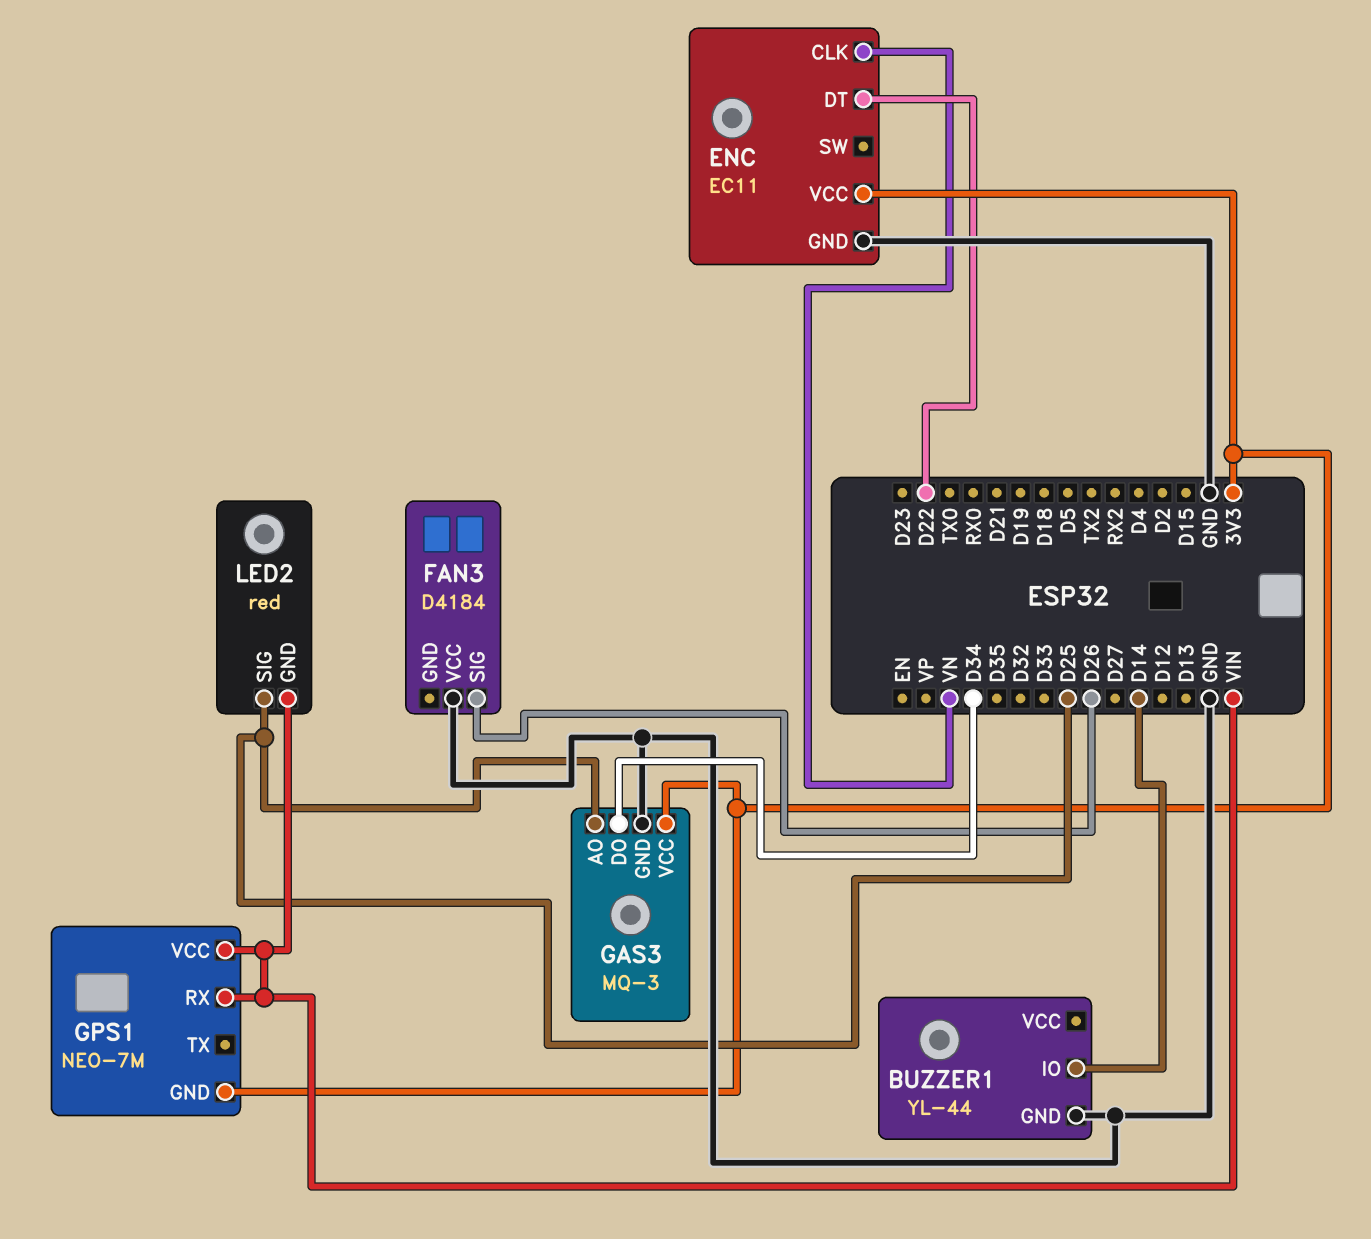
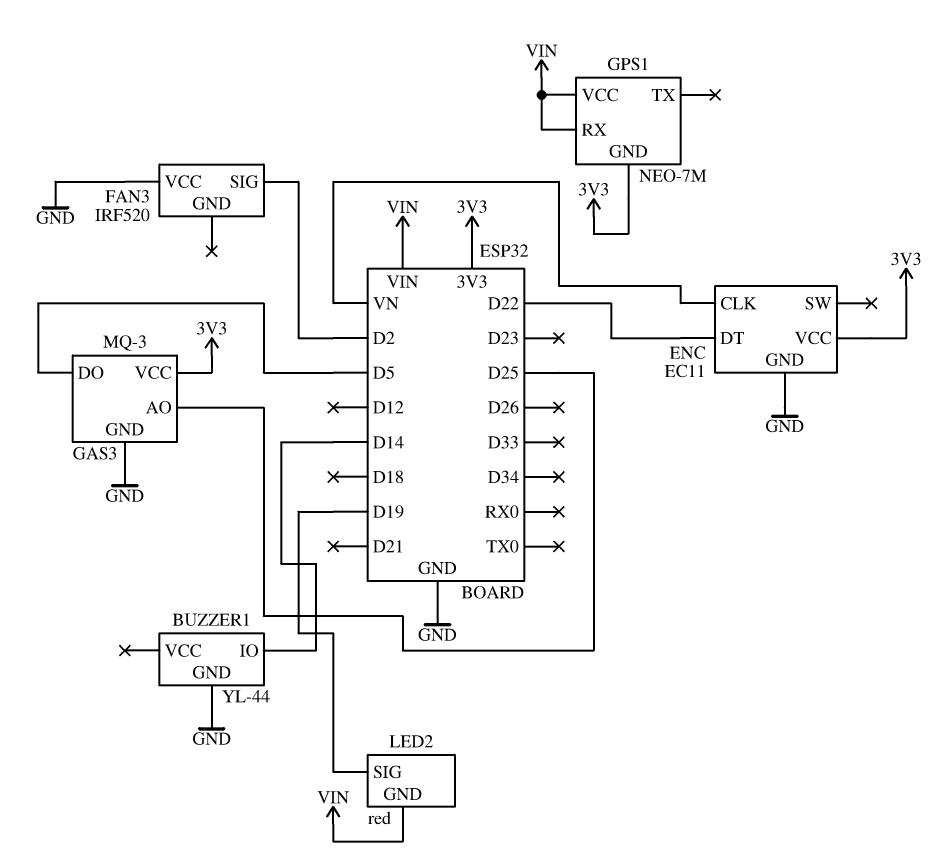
FAN3: D4184 -> IRF520
FAN3 pin SIG: D26 -> D2
GAS3 pin DO: D34 -> D5
LED2 pin SIG: D25 -> D19

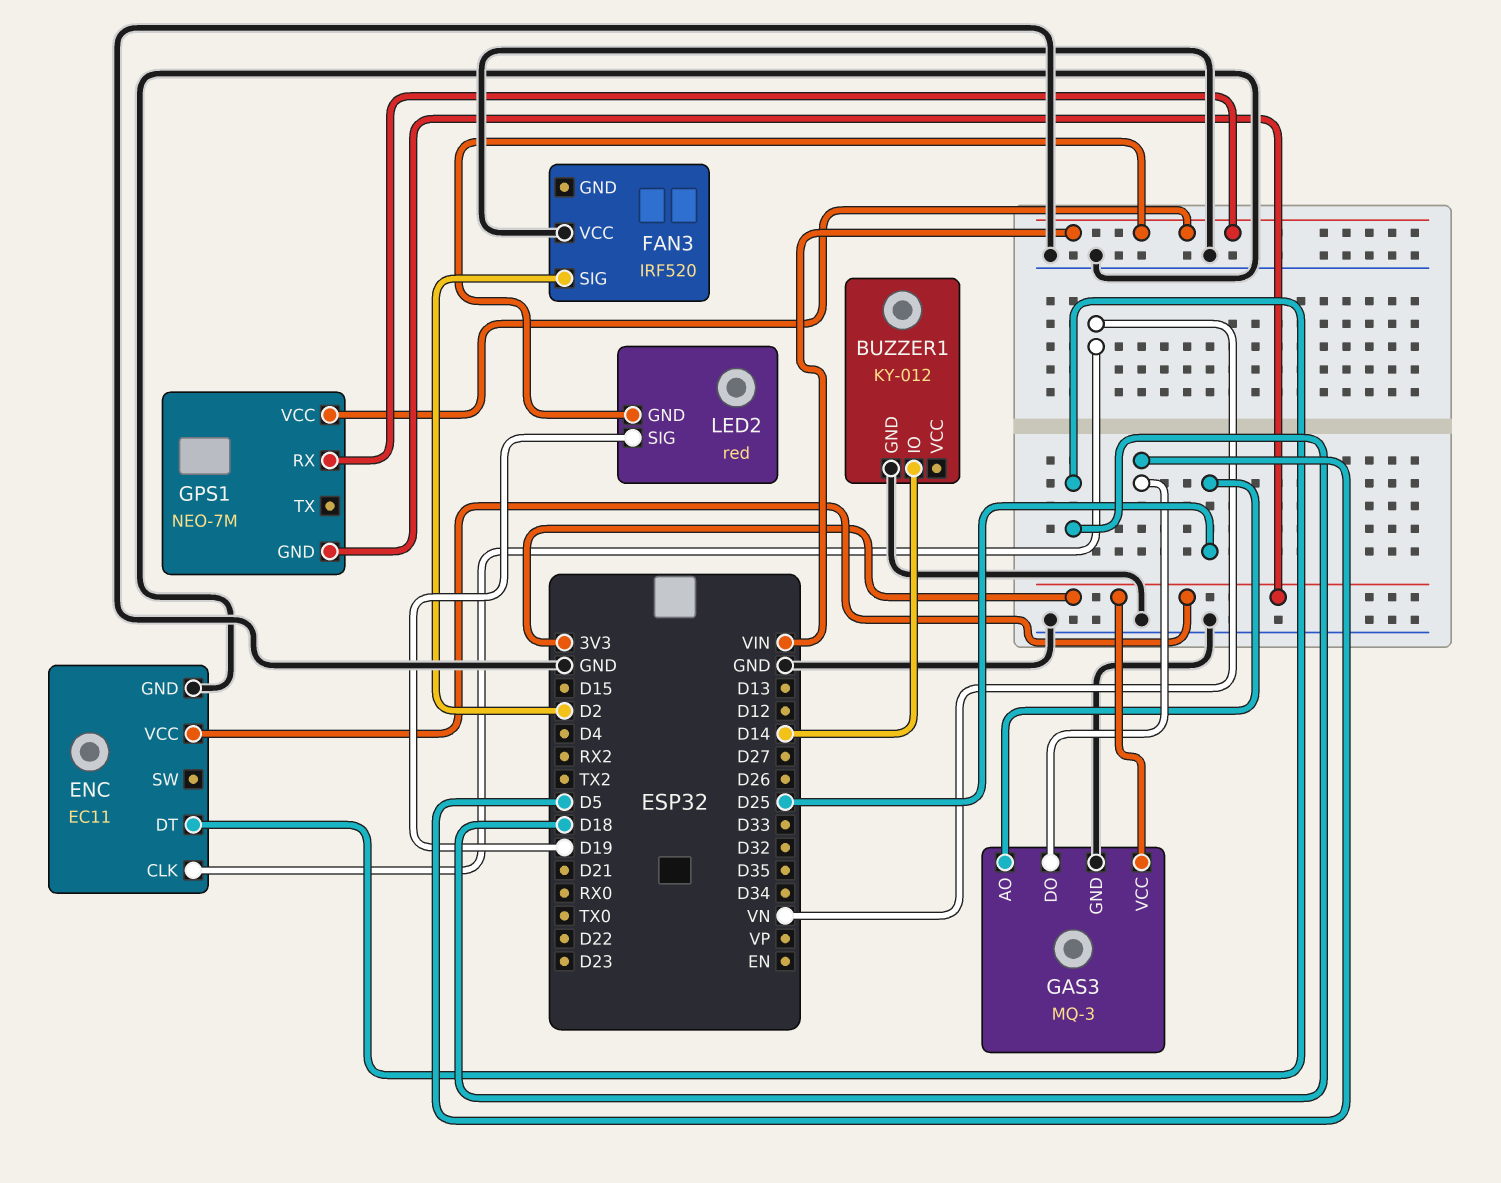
BUZZER1: YL-44 -> KY-012
ENC pin DT: D22 -> D18

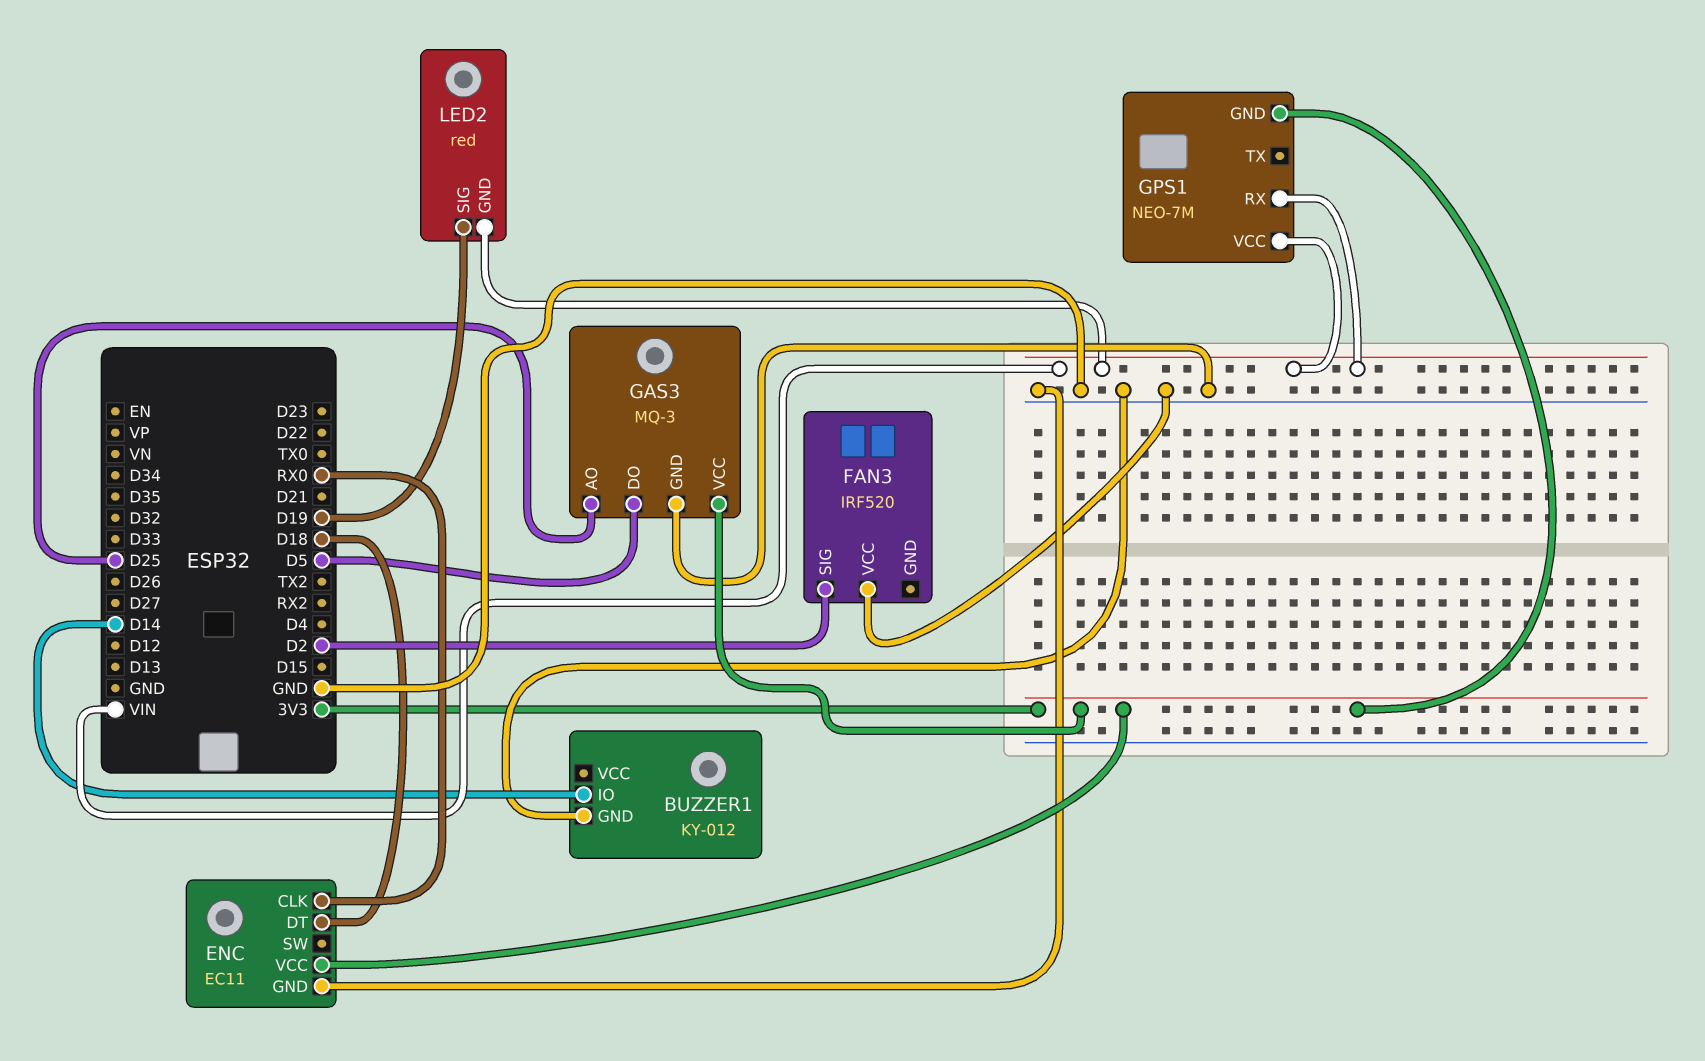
ENC pin CLK: VN -> RX0

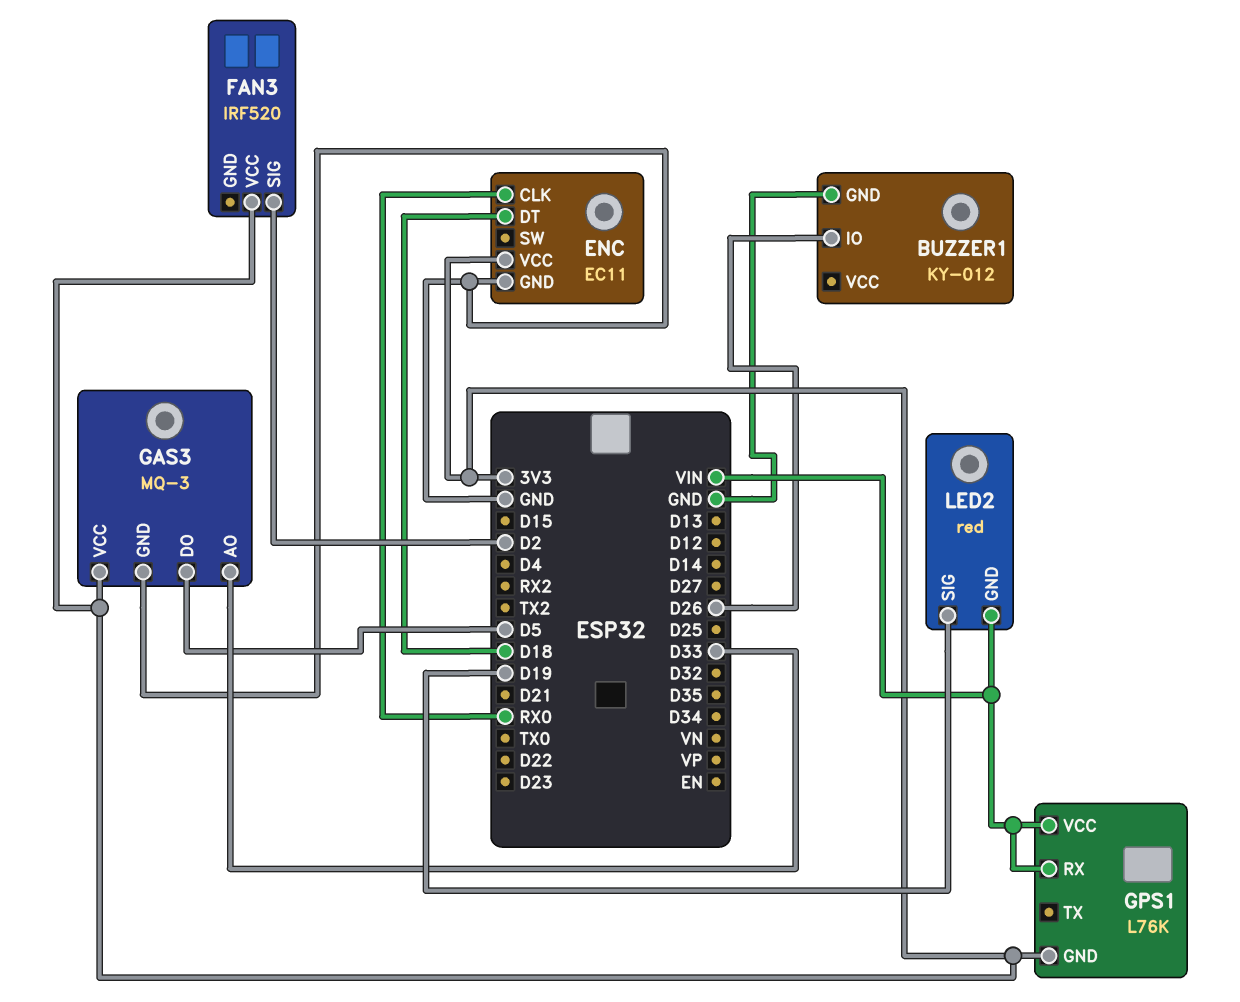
BUZZER1 pin IO: D14 -> D26
FAN3 pin VCC: GND -> 3V3
GAS3 pin AO: D25 -> D33
GPS1: NEO-7M -> L76K

